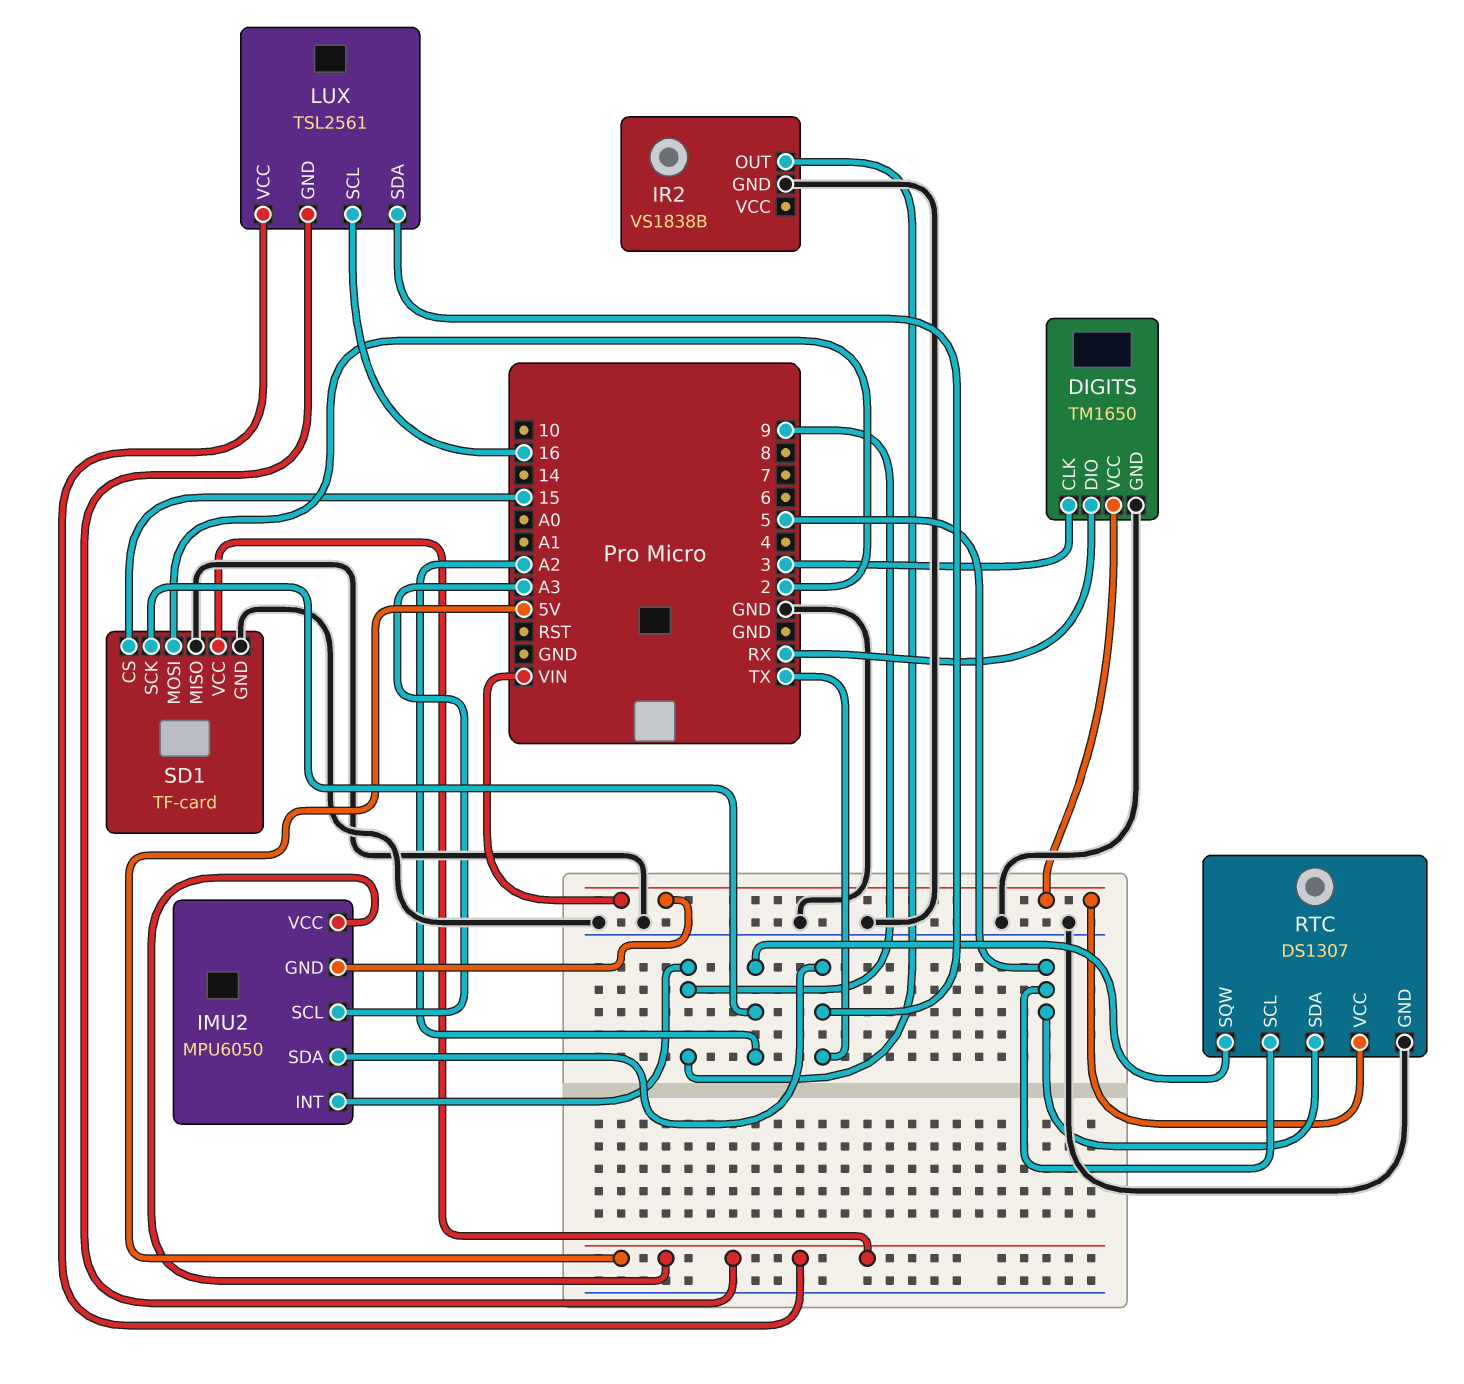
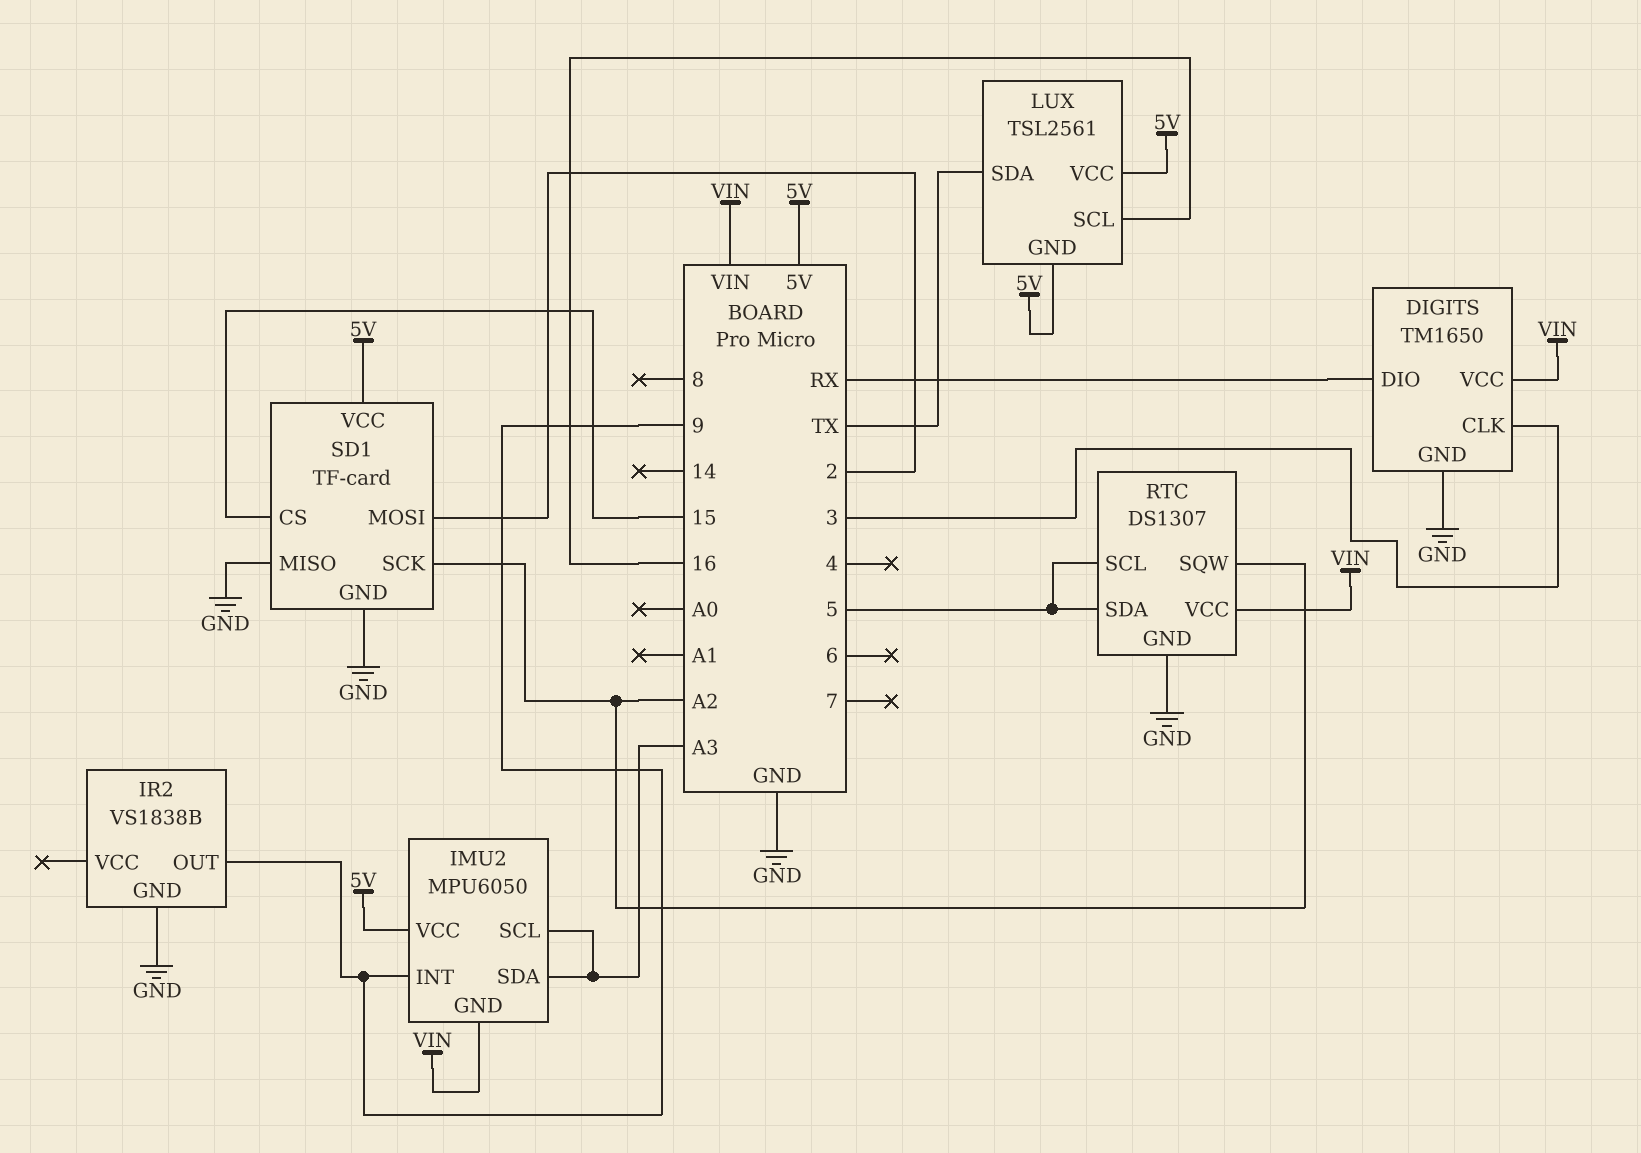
IMU2 pin SDA: TX -> A3

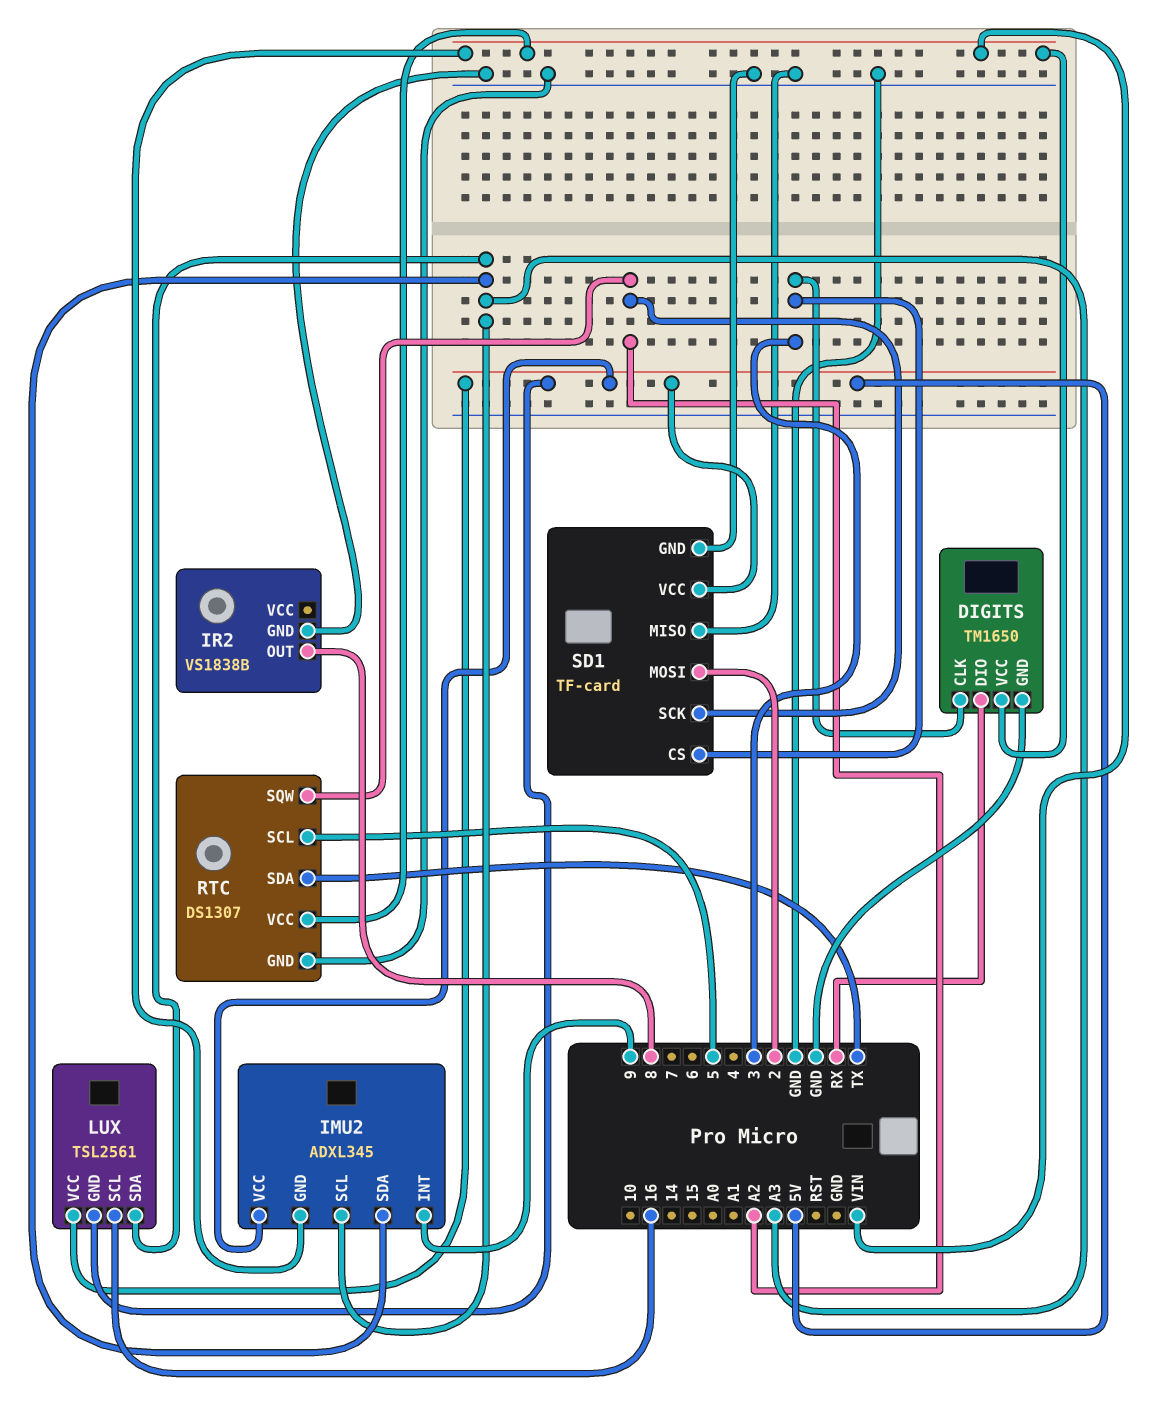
IMU2: MPU6050 -> ADXL345
IR2 pin OUT: 9 -> 8
LUX pin SDA: TX -> A3
RTC pin SDA: 5 -> TX
SD1 pin CS: 15 -> 3

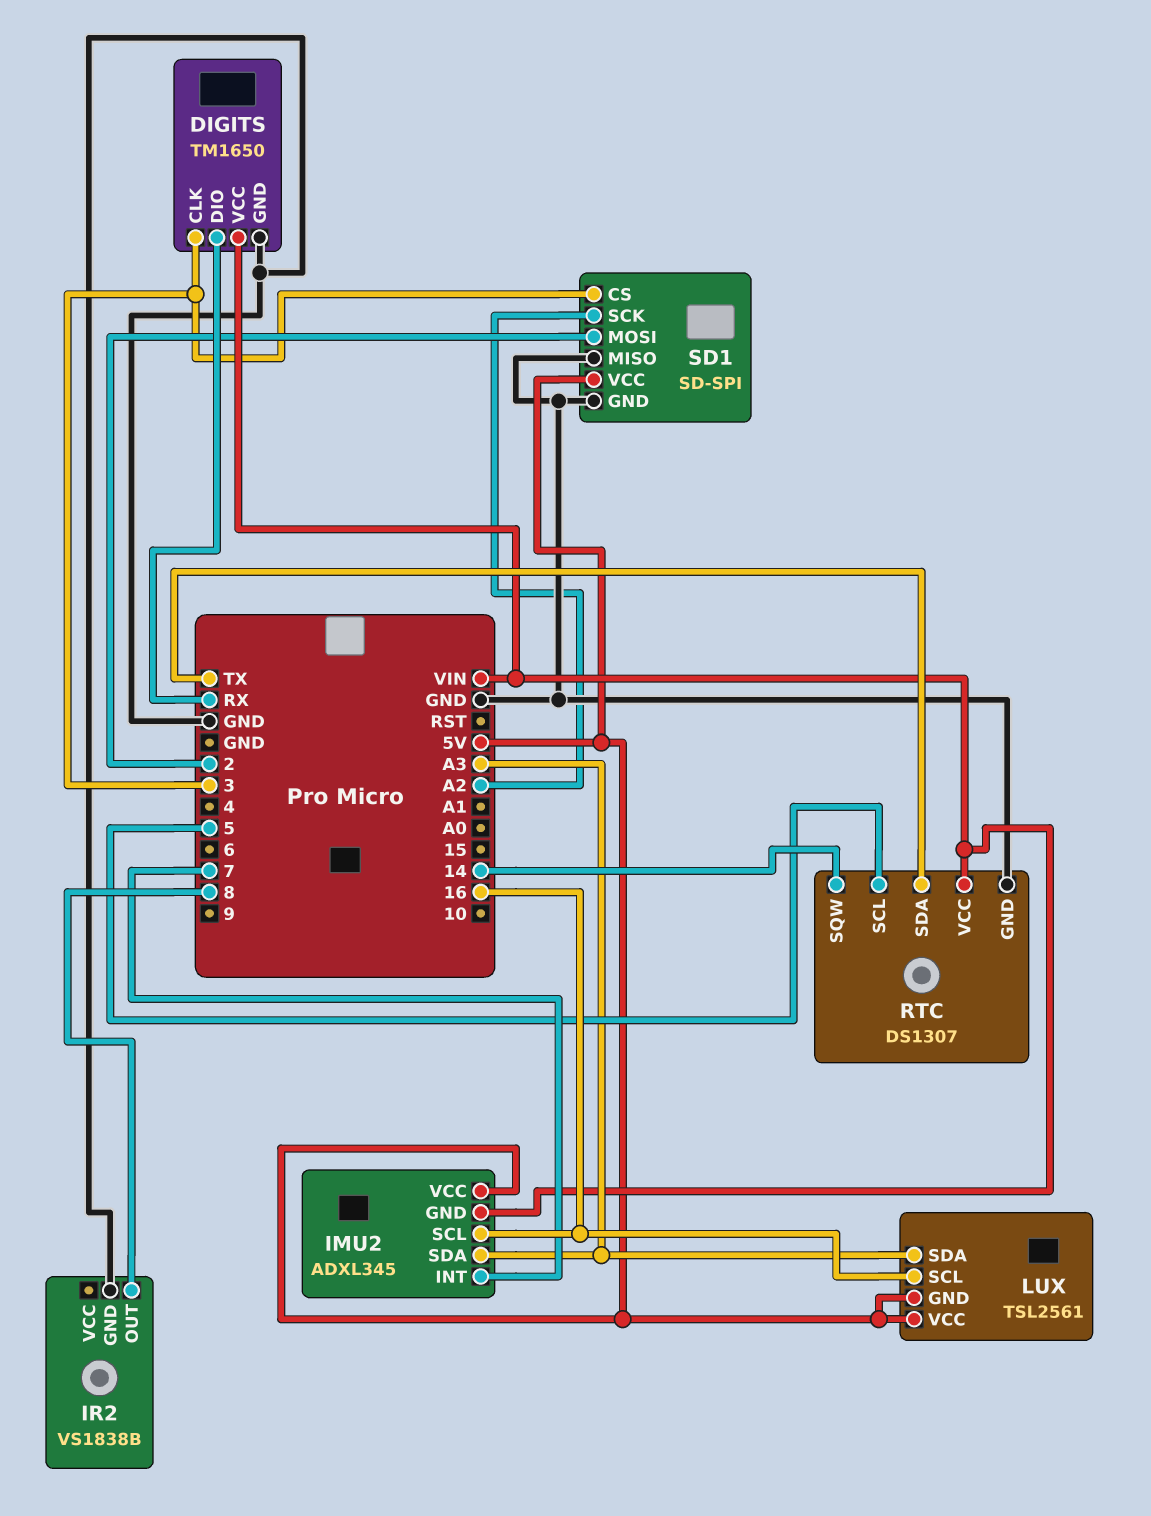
IMU2 pin INT: 9 -> 7
IMU2 pin SCL: A3 -> 16
RTC pin SQW: A2 -> 14
SD1: TF-card -> SD-SPI

